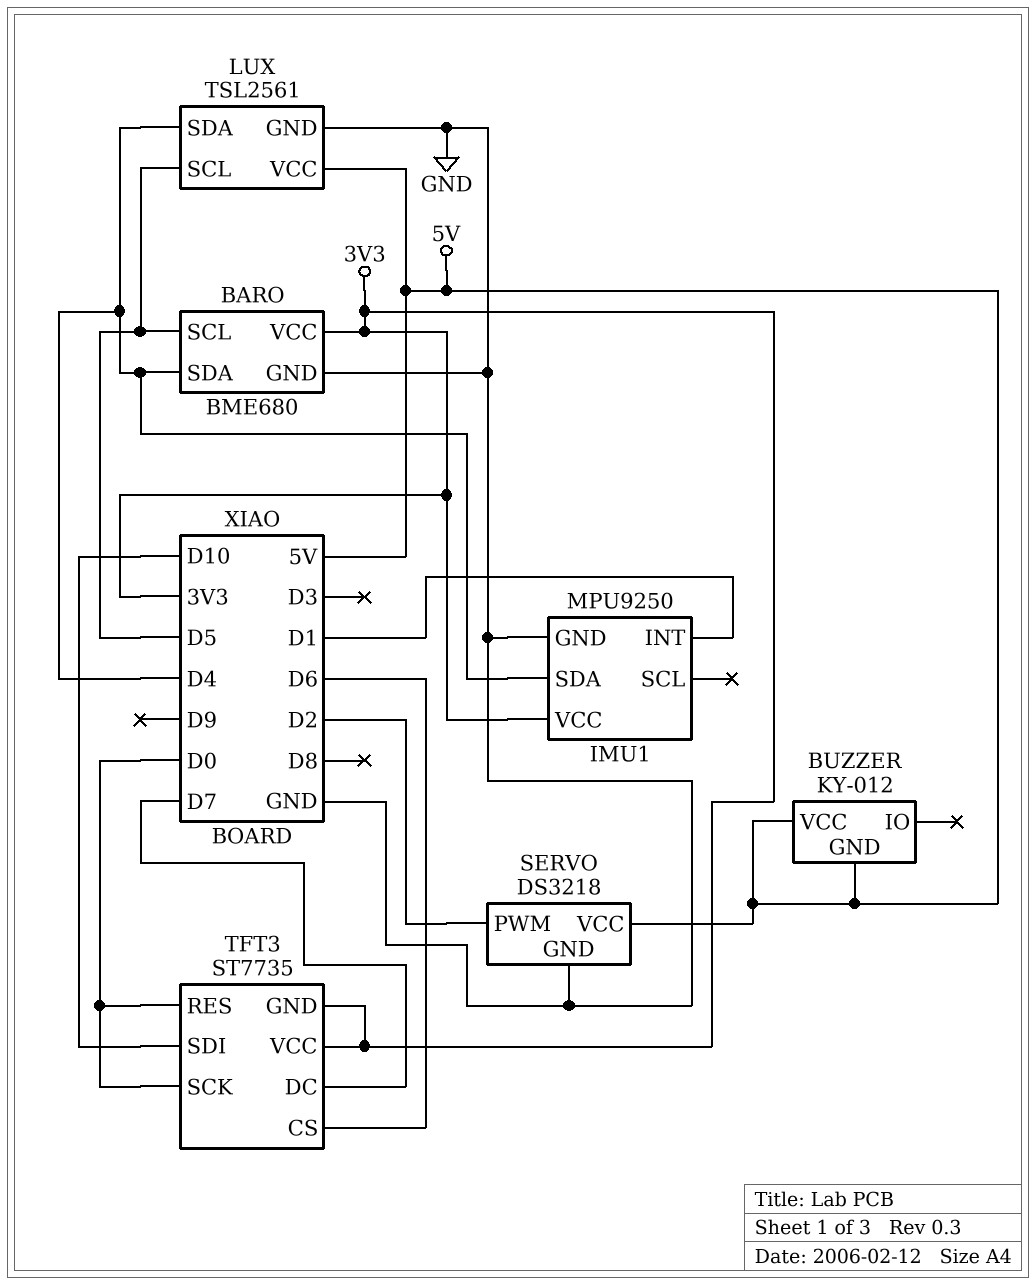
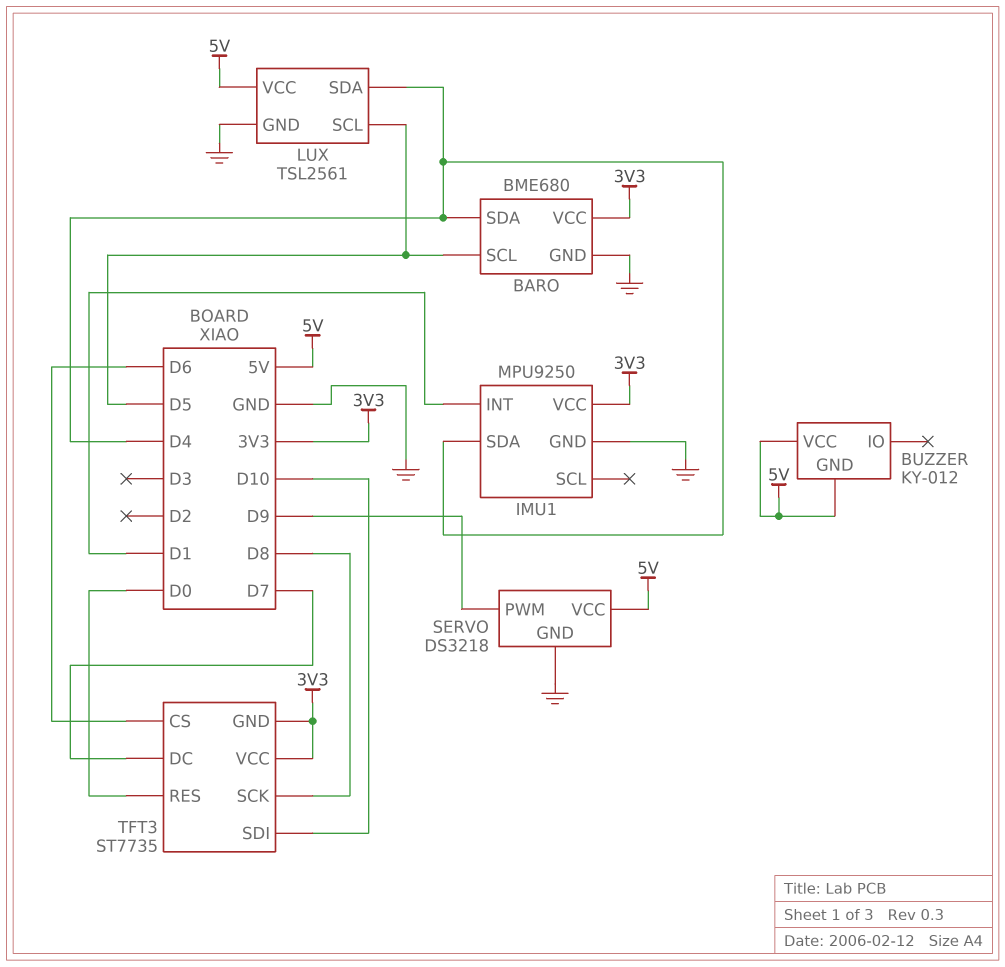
SERVO pin PWM: D2 -> D9
TFT3 pin SCK: D0 -> D8

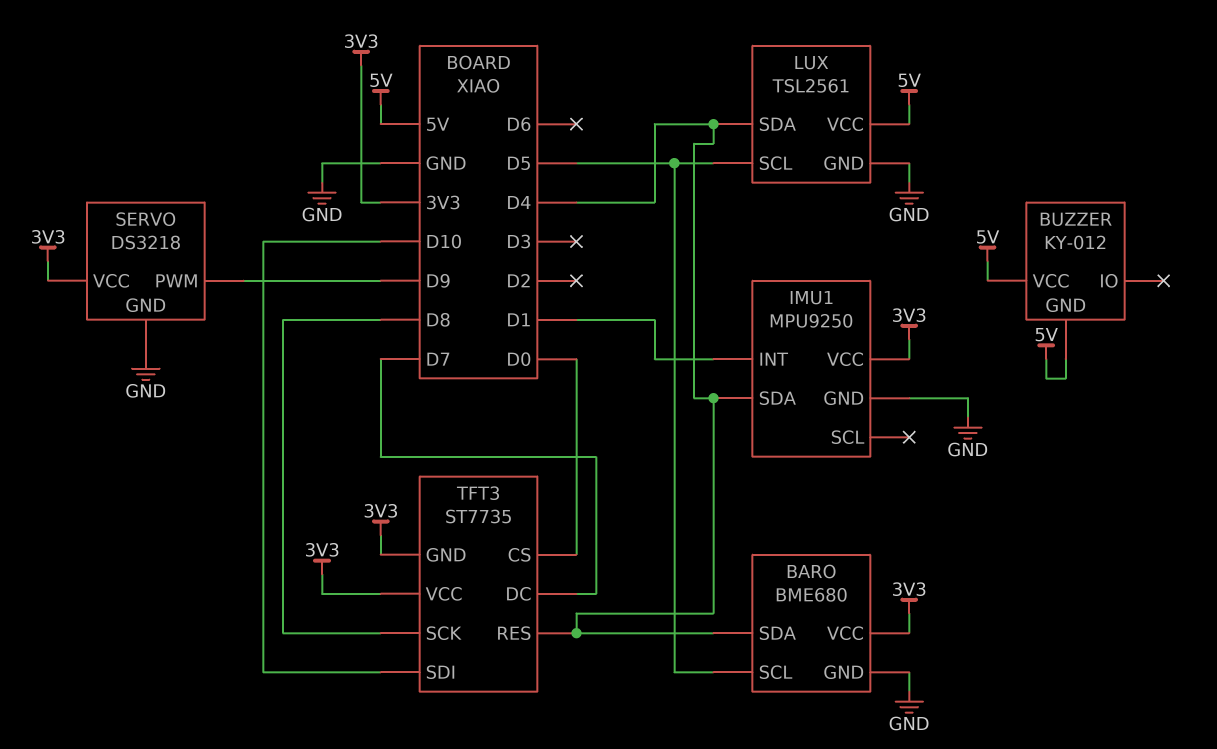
SERVO pin VCC: 5V -> 3V3
TFT3 pin CS: D6 -> D0
TFT3 pin RES: D0 -> D4

